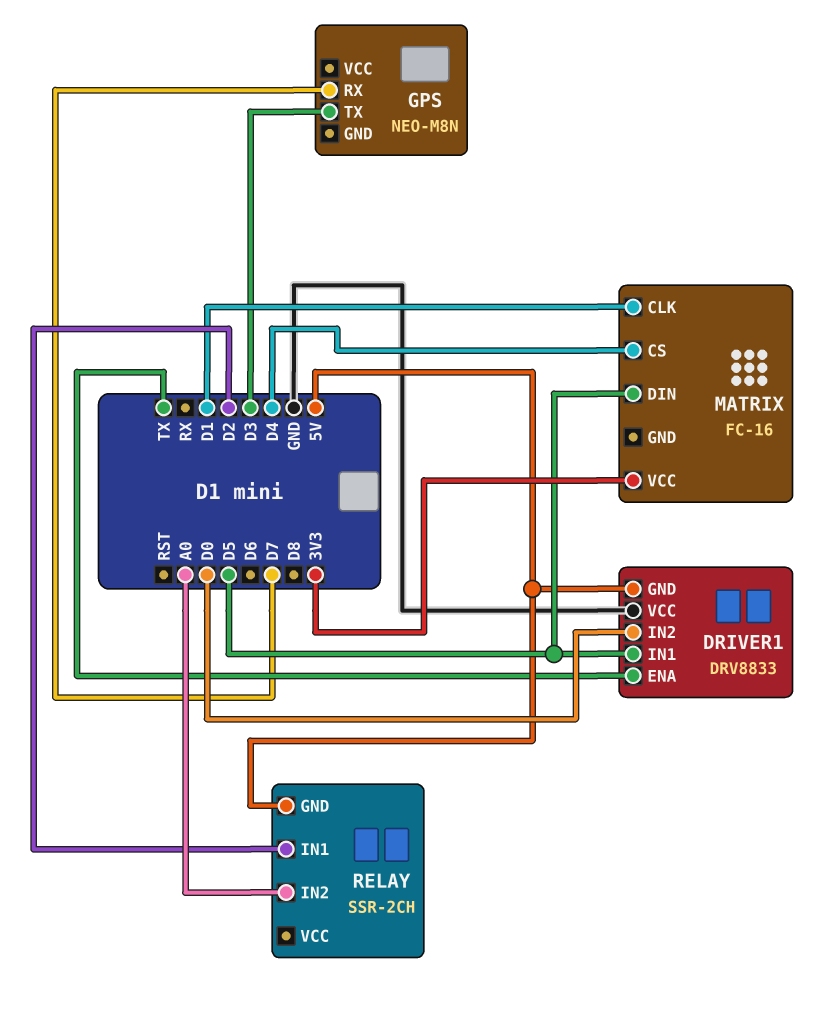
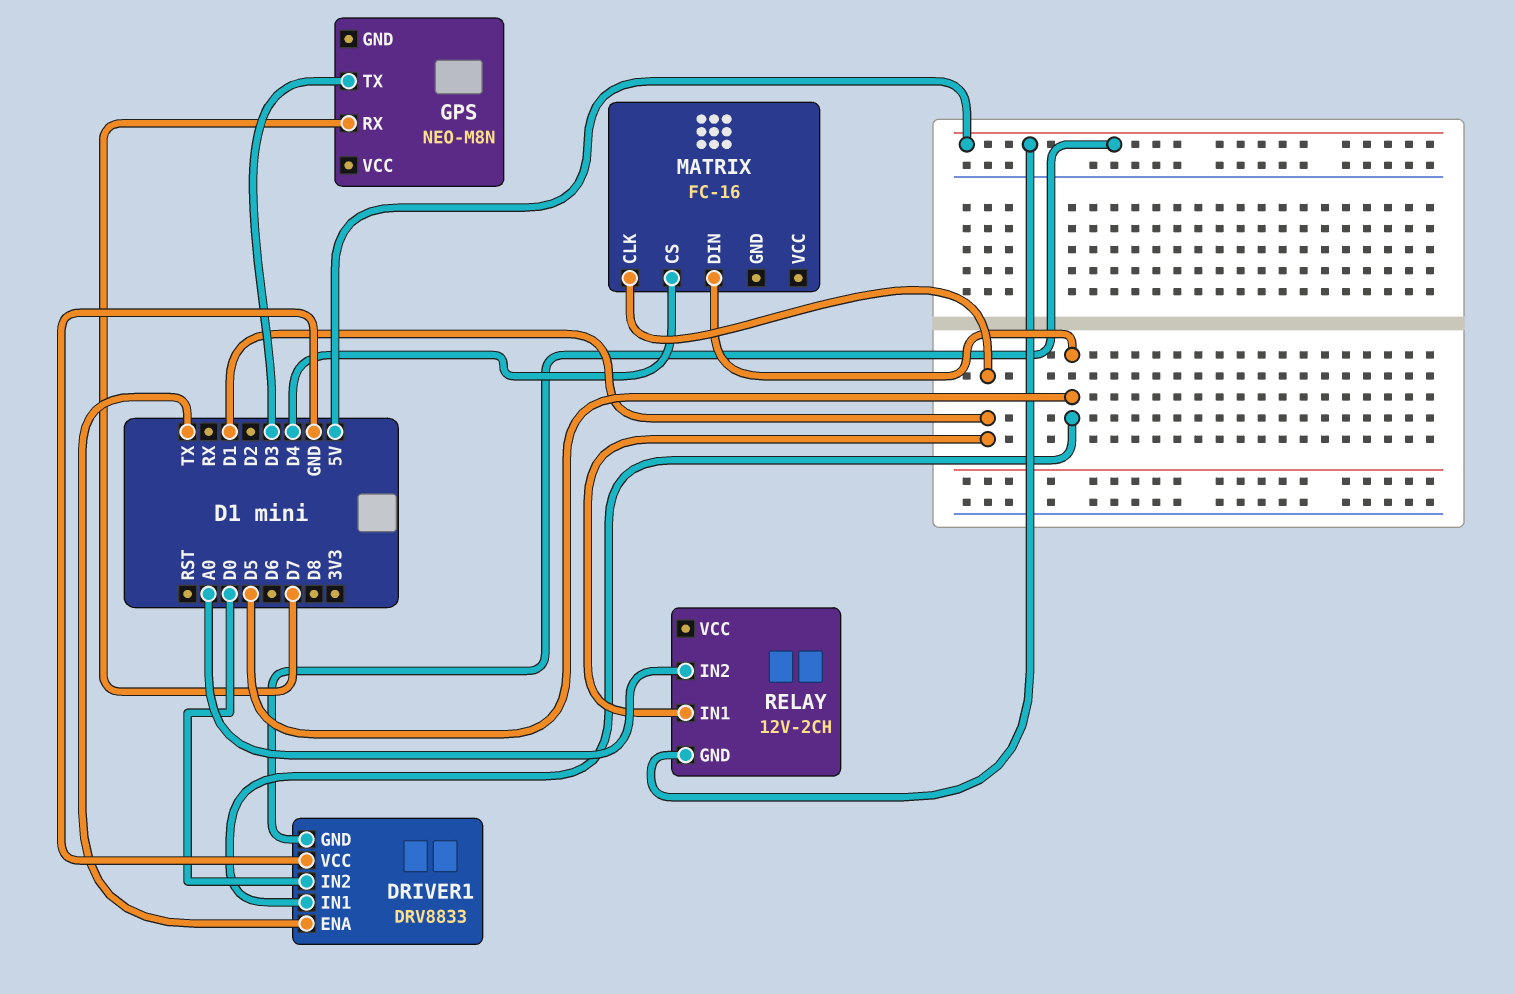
MATRIX pin VCC: 3V3 -> none
RELAY: SSR-2CH -> 12V-2CH
RELAY pin IN1: D2 -> D1

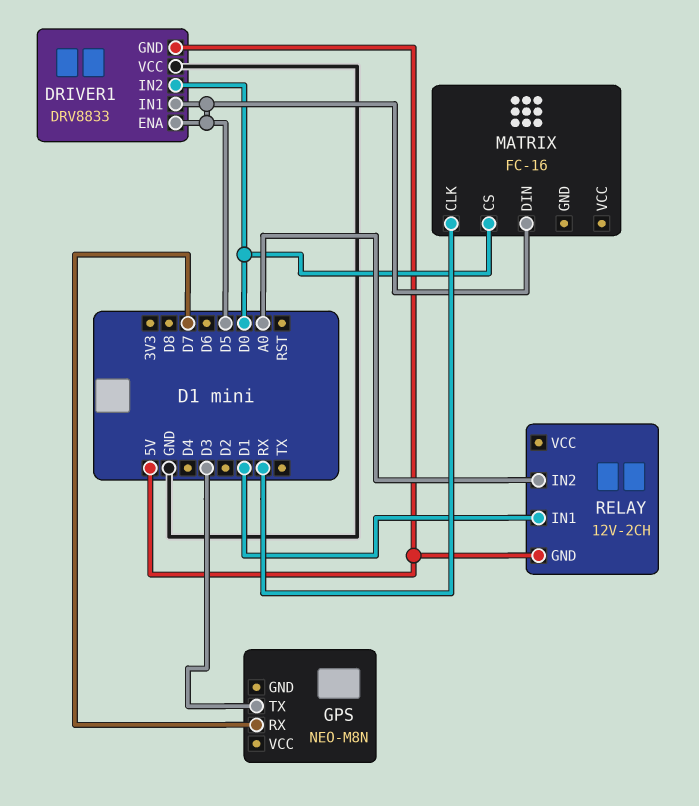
DRIVER1 pin ENA: TX -> D5
MATRIX pin CLK: D1 -> RX
MATRIX pin CS: D4 -> D0

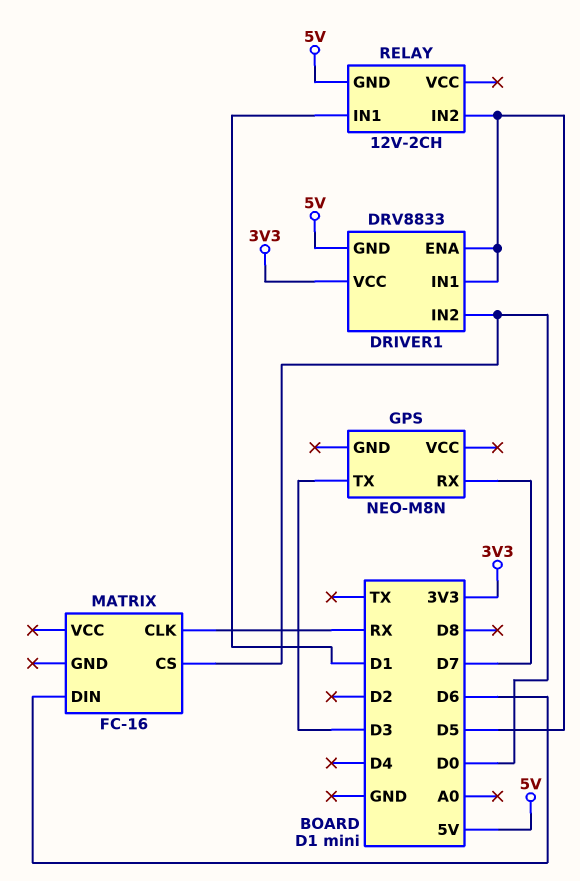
DRIVER1 pin VCC: GND -> 3V3
MATRIX pin DIN: D5 -> D6
RELAY pin IN2: A0 -> D5

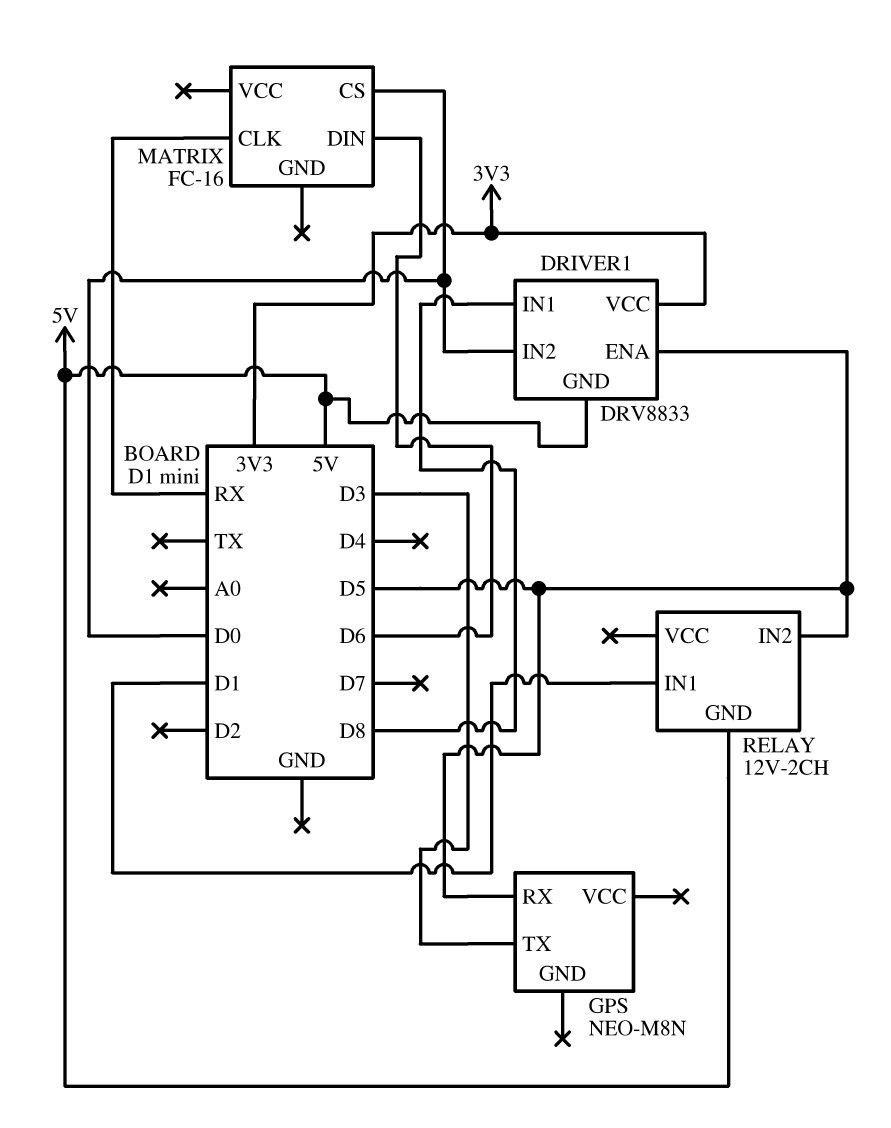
DRIVER1 pin IN1: D5 -> D8
GPS pin RX: D7 -> D5

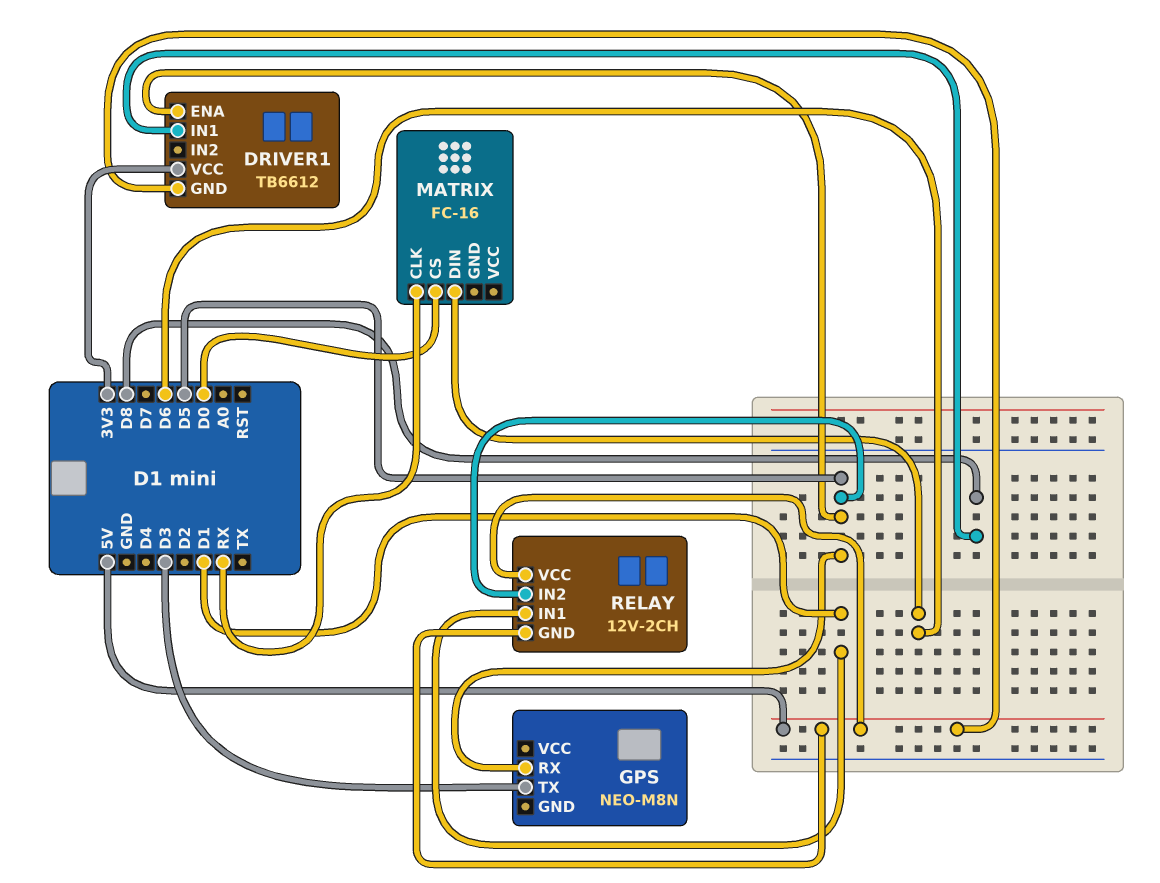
DRIVER1: DRV8833 -> TB6612
DRIVER1 pin IN2: D0 -> none
RELAY pin VCC: none -> 5V

